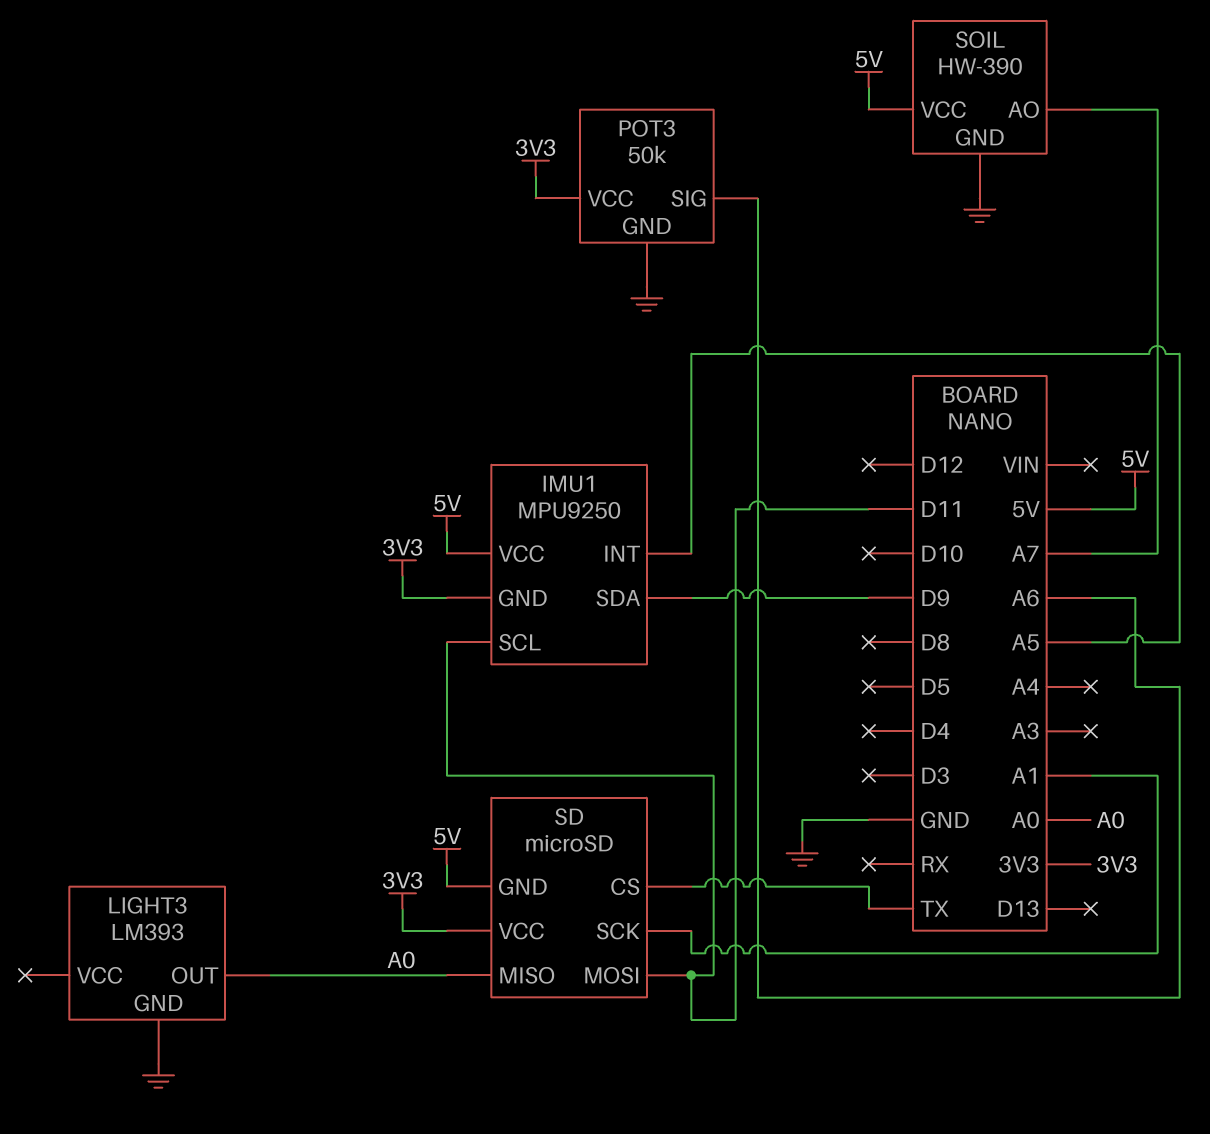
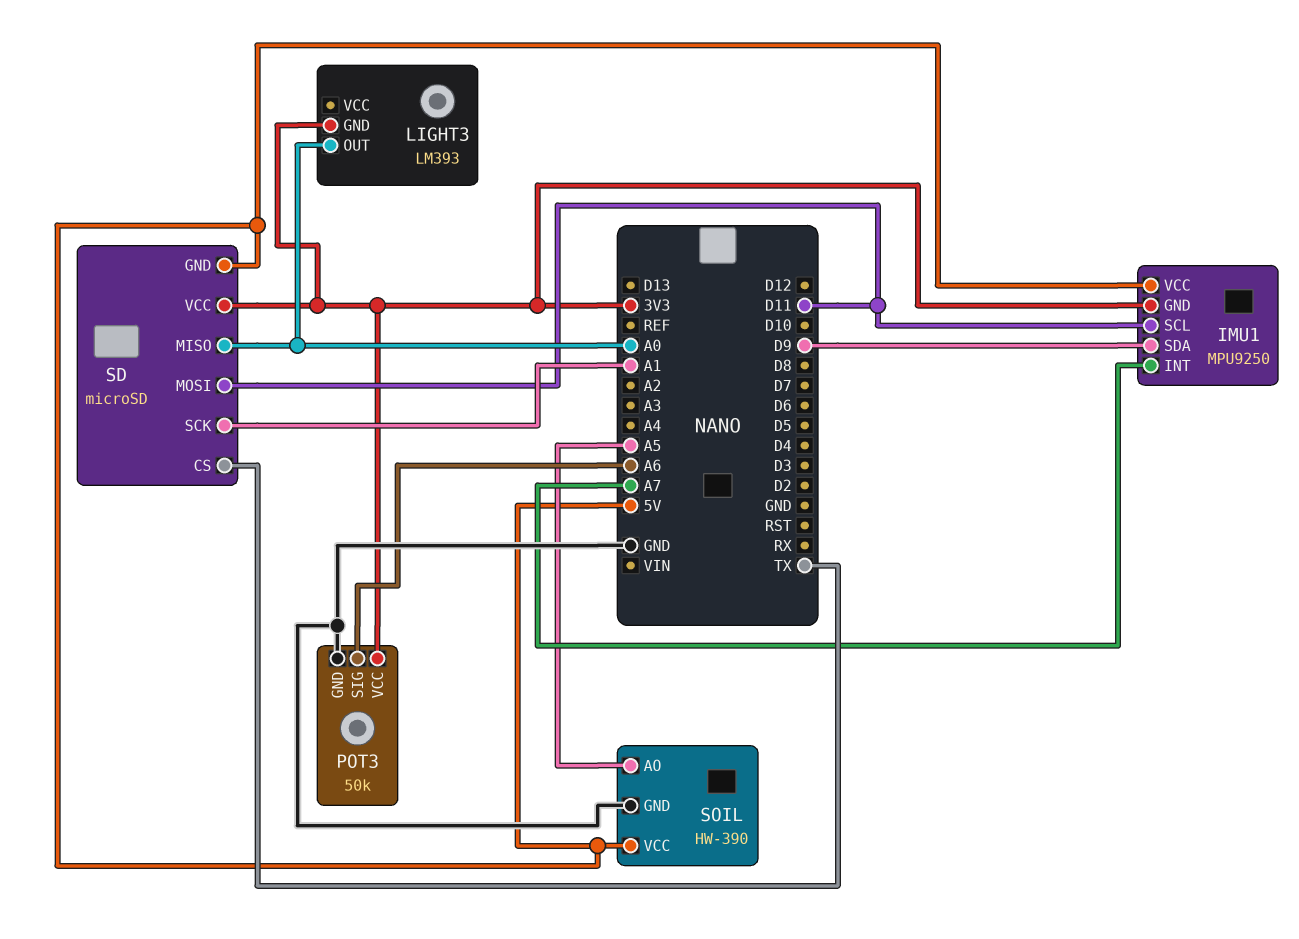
IMU1 pin INT: A5 -> A7
LIGHT3 pin GND: GND -> 3V3
SOIL pin AO: A7 -> A5

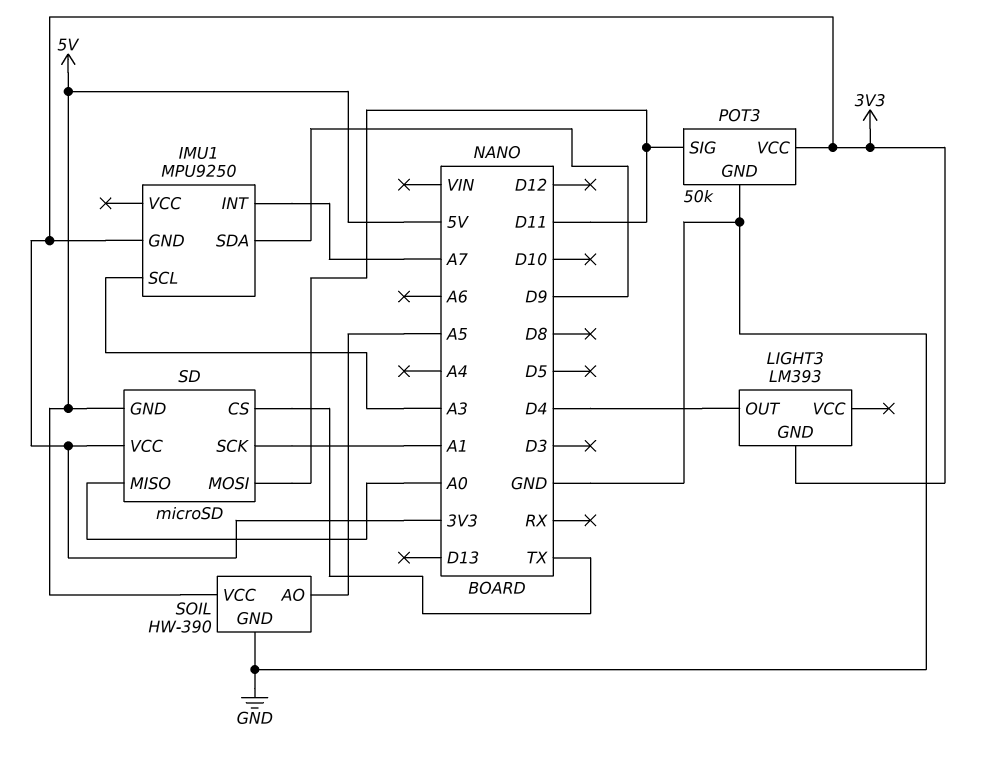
IMU1 pin SCL: D11 -> A3
IMU1 pin VCC: 5V -> none
LIGHT3 pin OUT: A0 -> D4
POT3 pin SIG: A6 -> D11

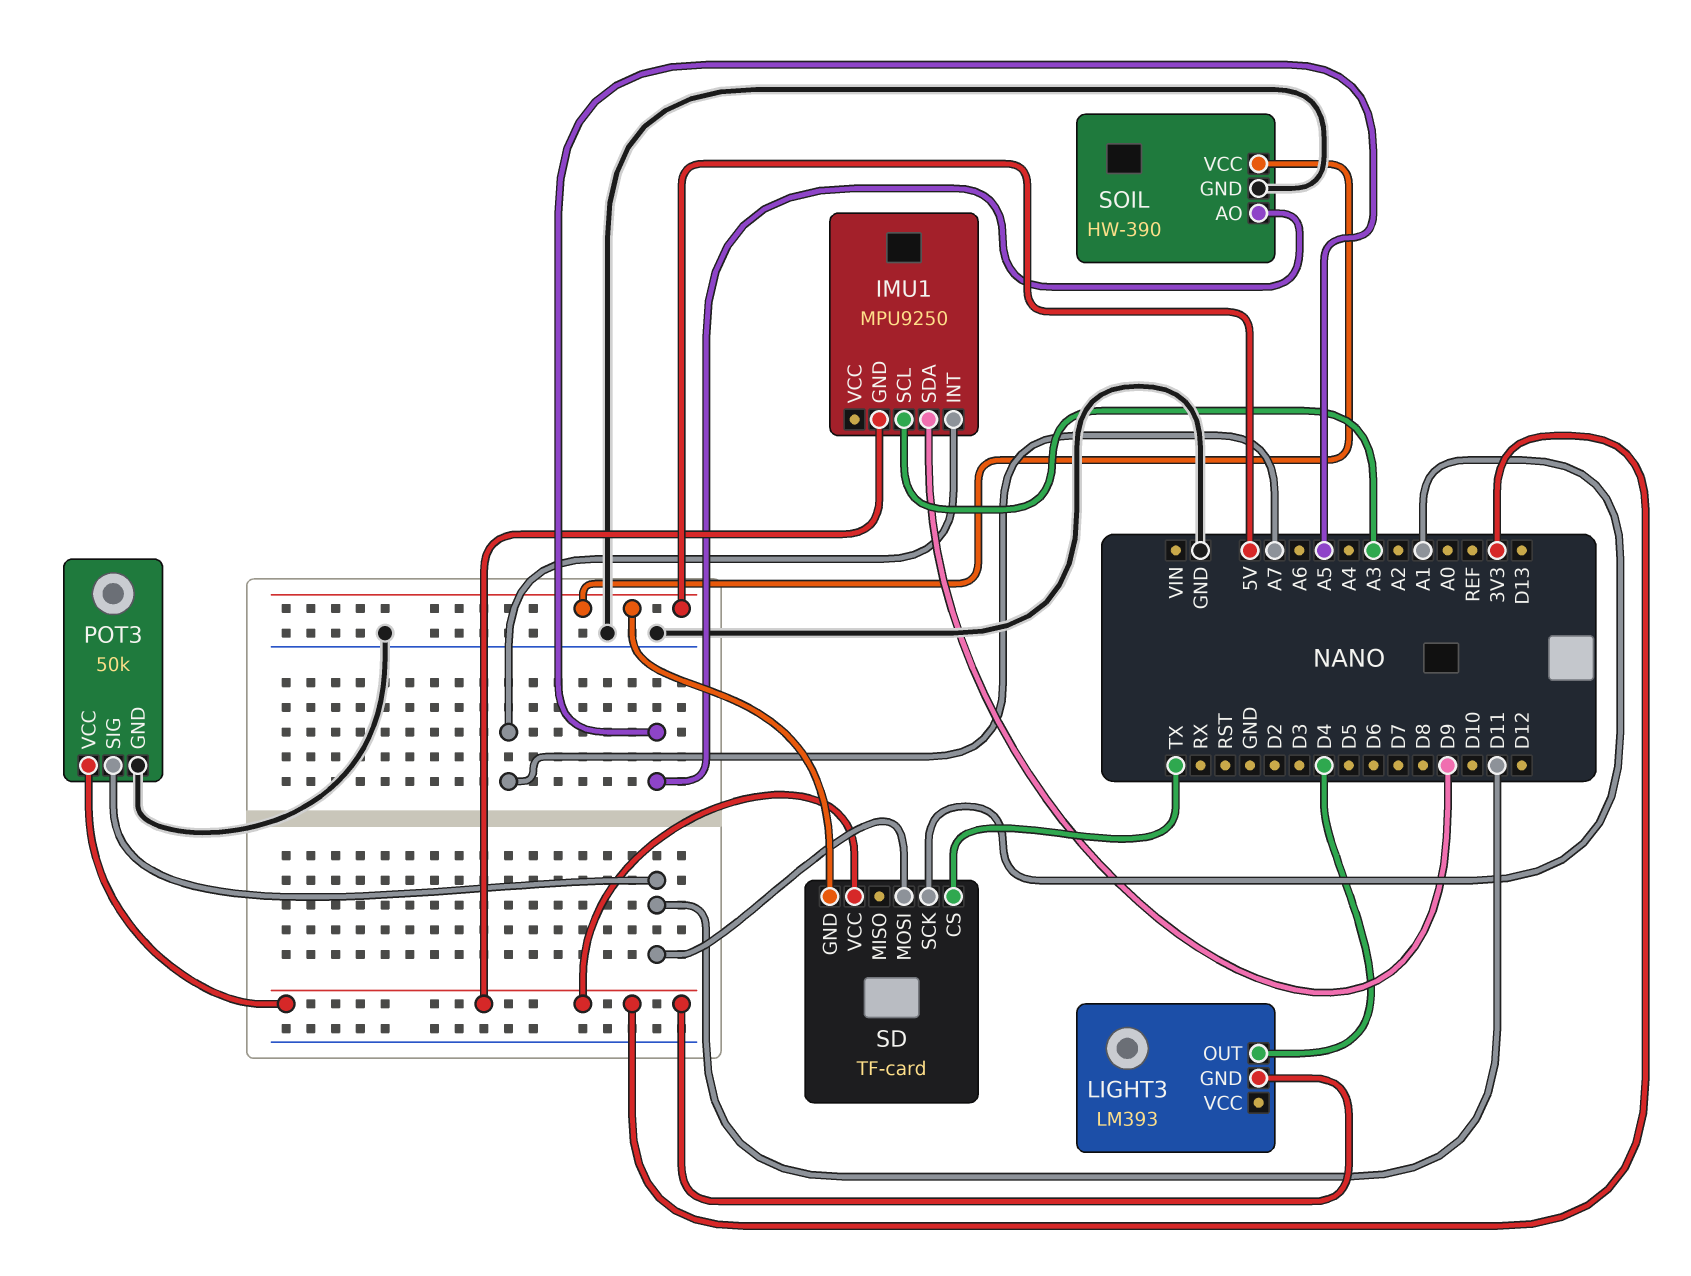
SD: microSD -> TF-card
SD pin MISO: A0 -> none

